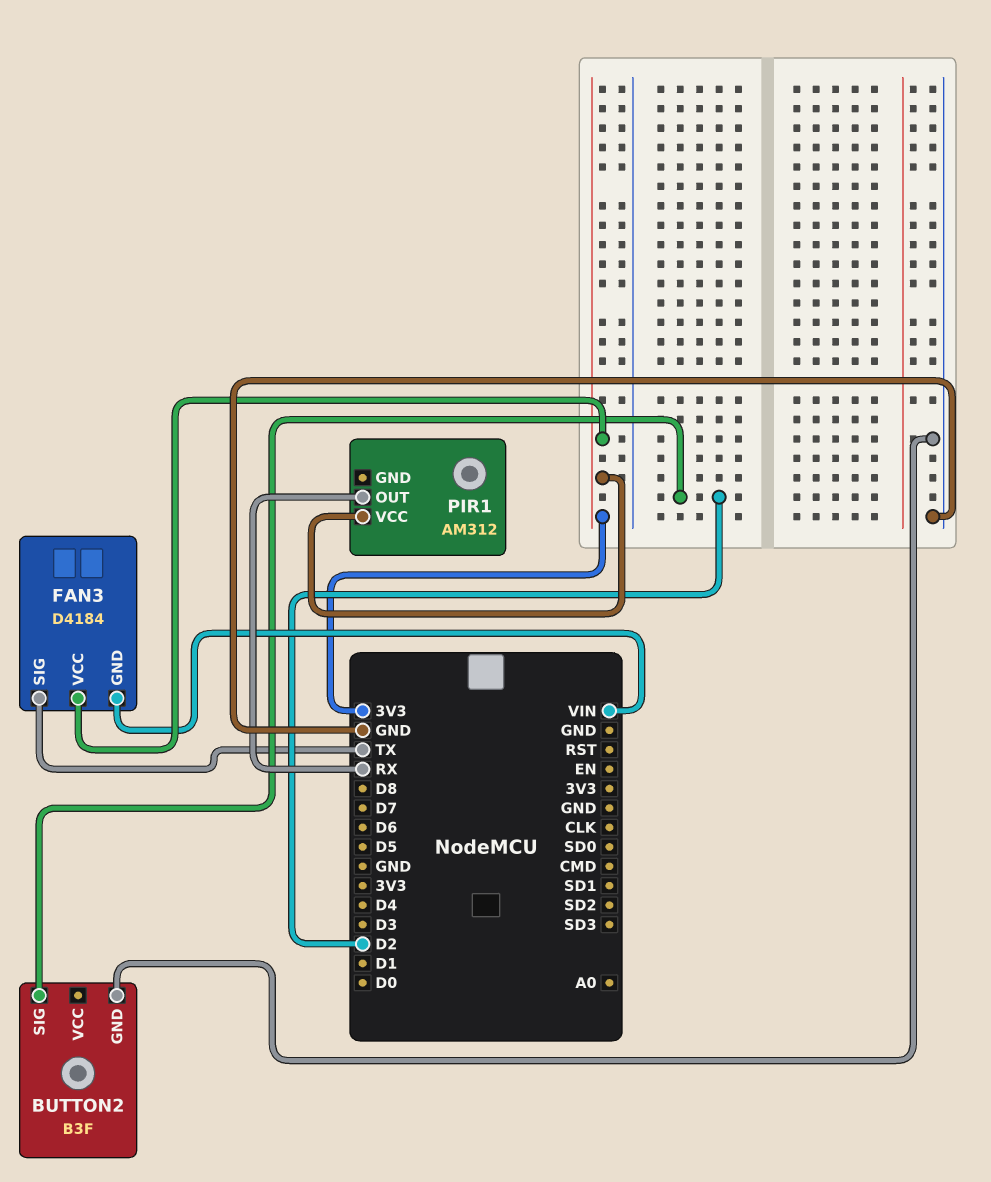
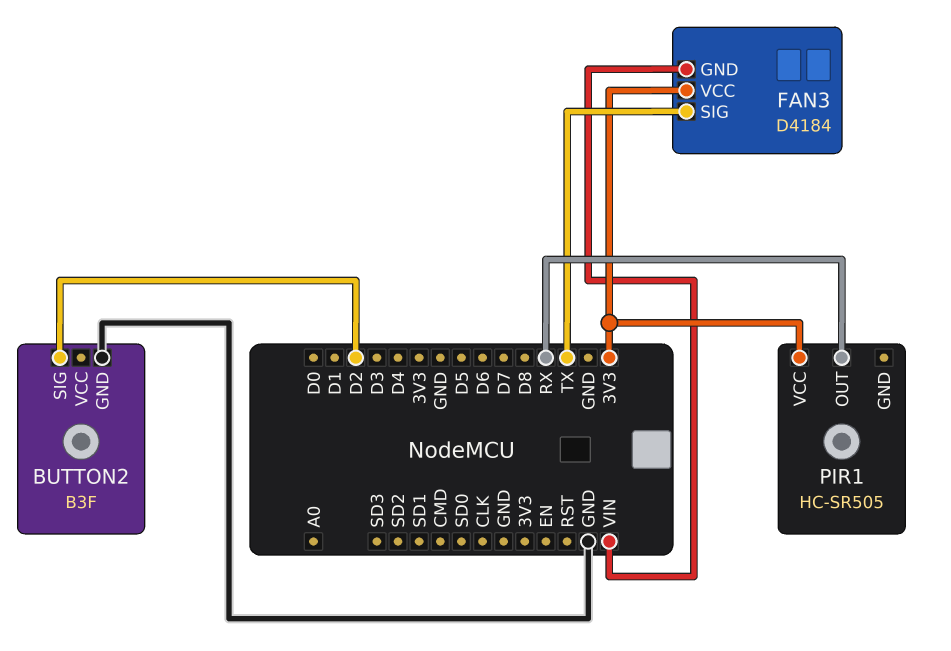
PIR1: AM312 -> HC-SR505

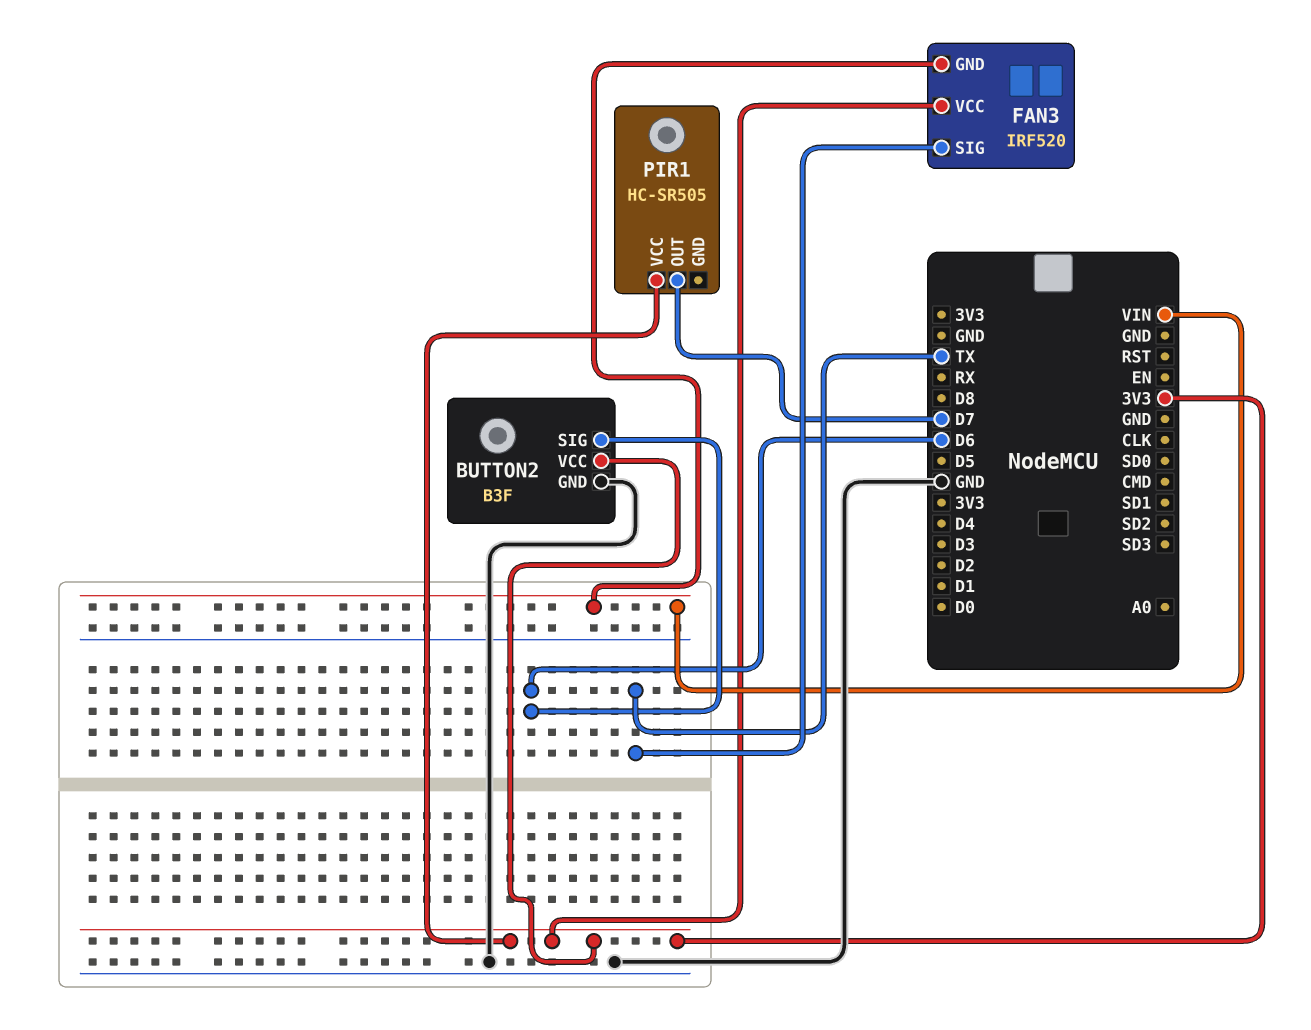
BUTTON2 pin SIG: D2 -> D6
BUTTON2 pin VCC: none -> 3V3
FAN3: D4184 -> IRF520
PIR1 pin OUT: RX -> D7

